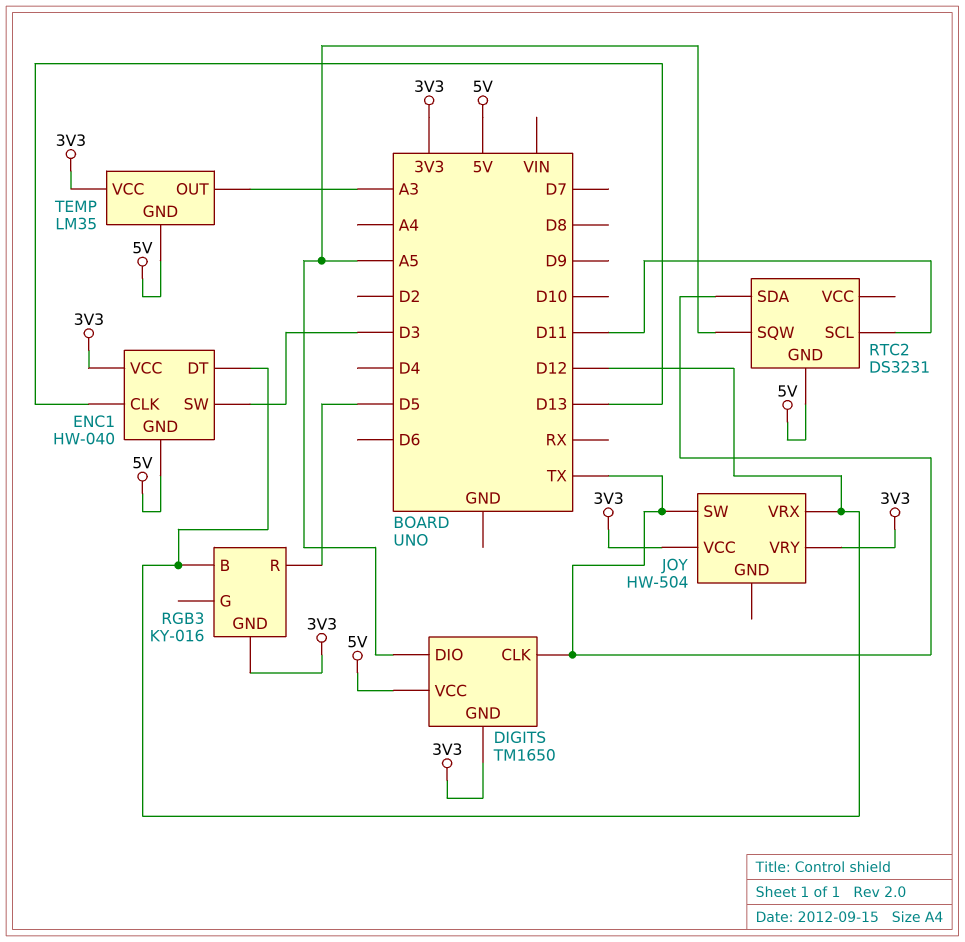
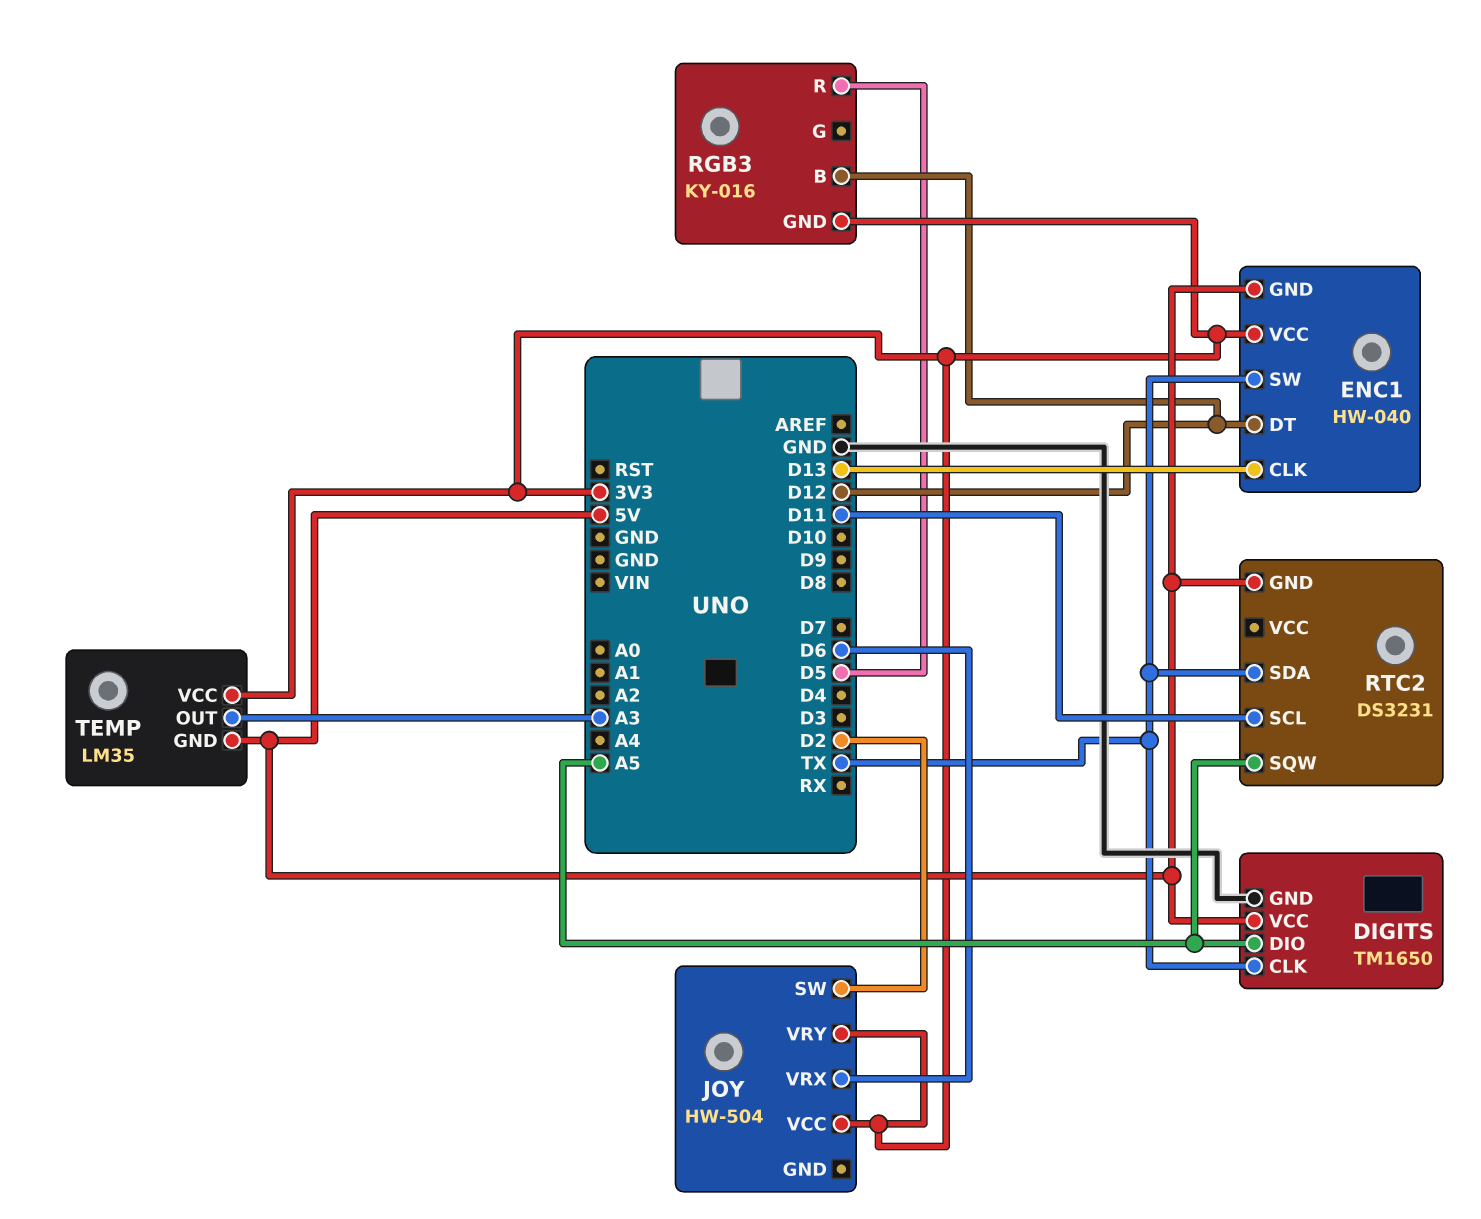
DIGITS pin GND: 3V3 -> GND
ENC1 pin SW: D3 -> TX
JOY pin SW: TX -> D2
JOY pin VRX: D12 -> D6

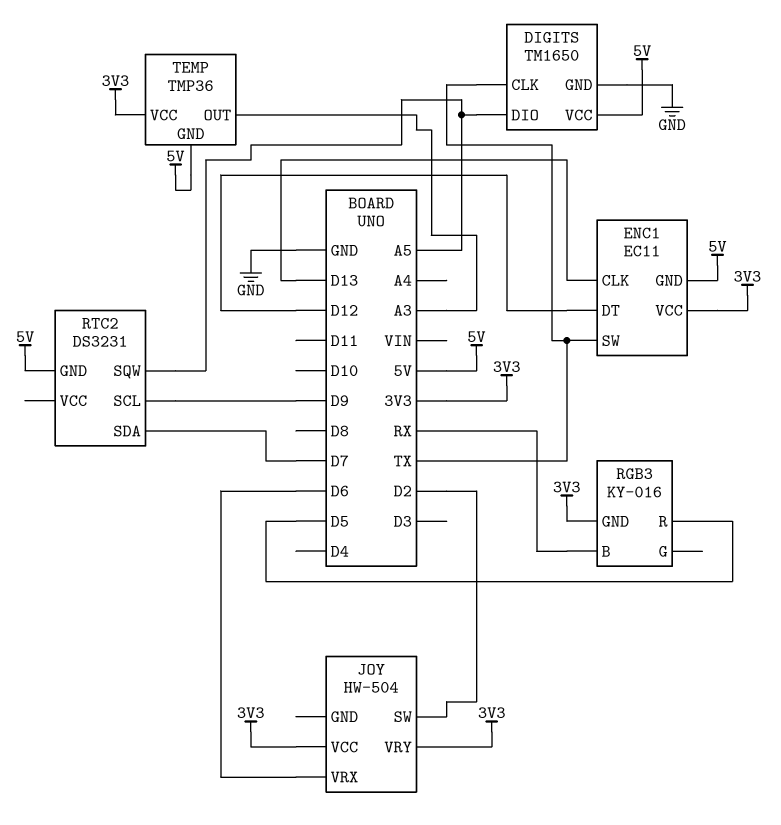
ENC1: HW-040 -> EC11
RGB3 pin B: D12 -> RX
RTC2 pin SCL: D11 -> D9
RTC2 pin SDA: TX -> D7
TEMP: LM35 -> TMP36

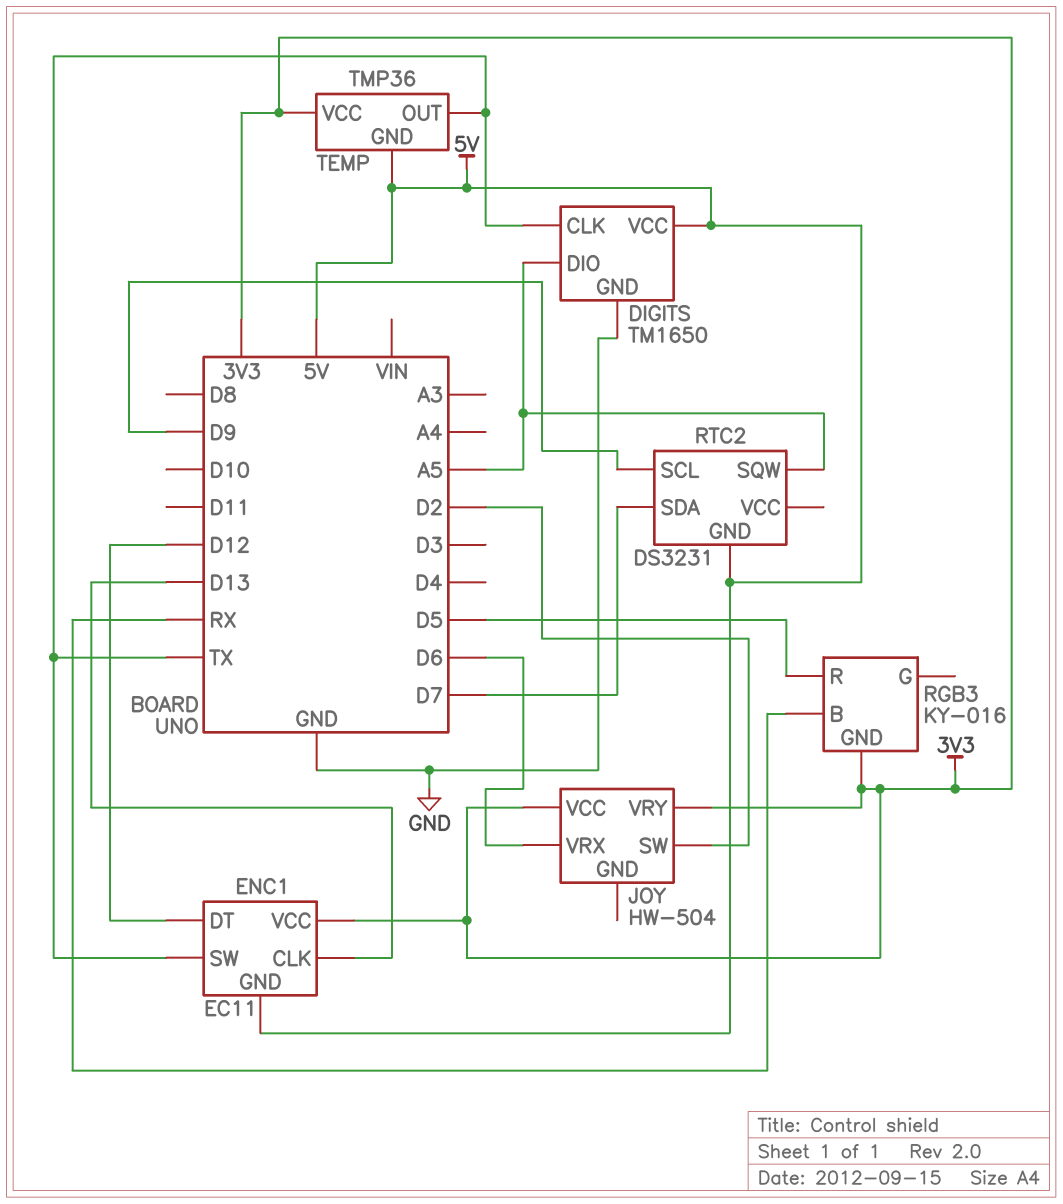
TEMP pin OUT: A3 -> TX

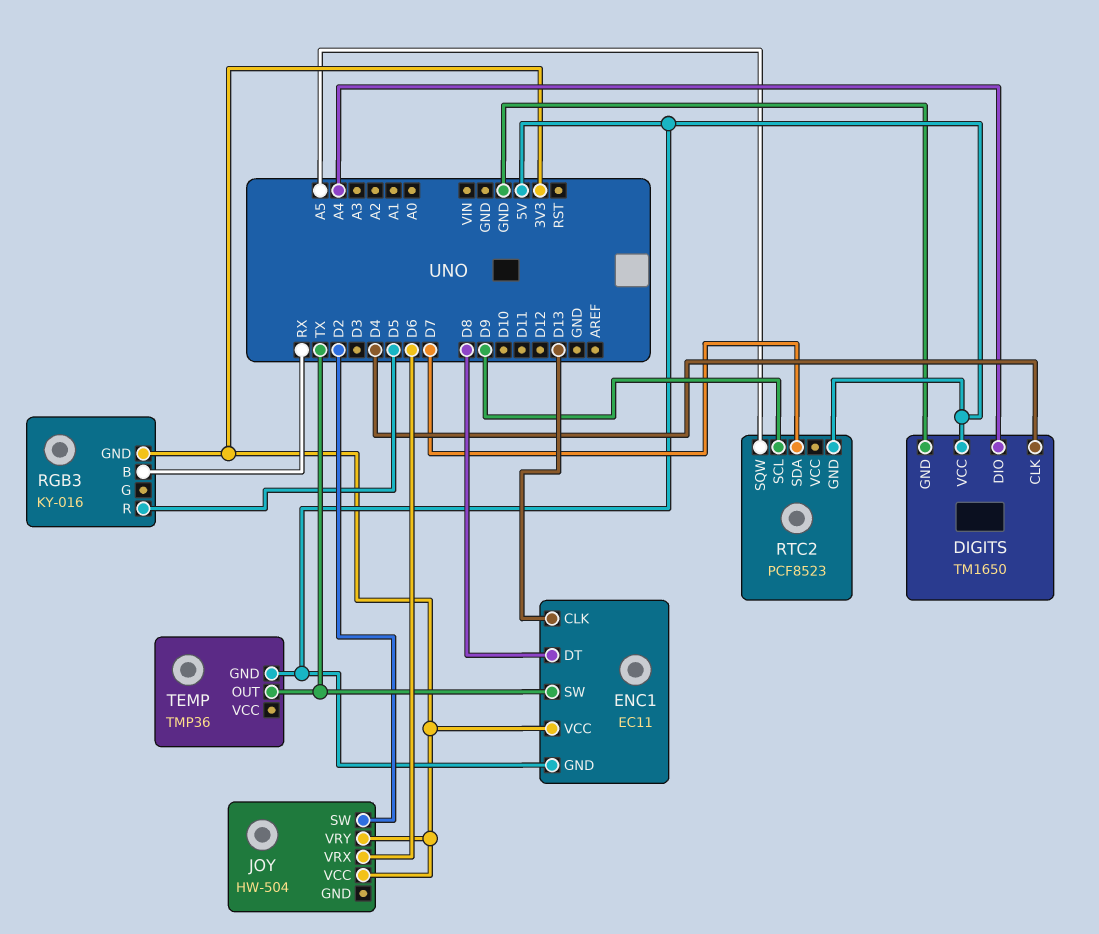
DIGITS pin CLK: TX -> D4
DIGITS pin DIO: A5 -> A4
ENC1 pin DT: D12 -> D8
RTC2: DS3231 -> PCF8523
TEMP pin VCC: 3V3 -> none

